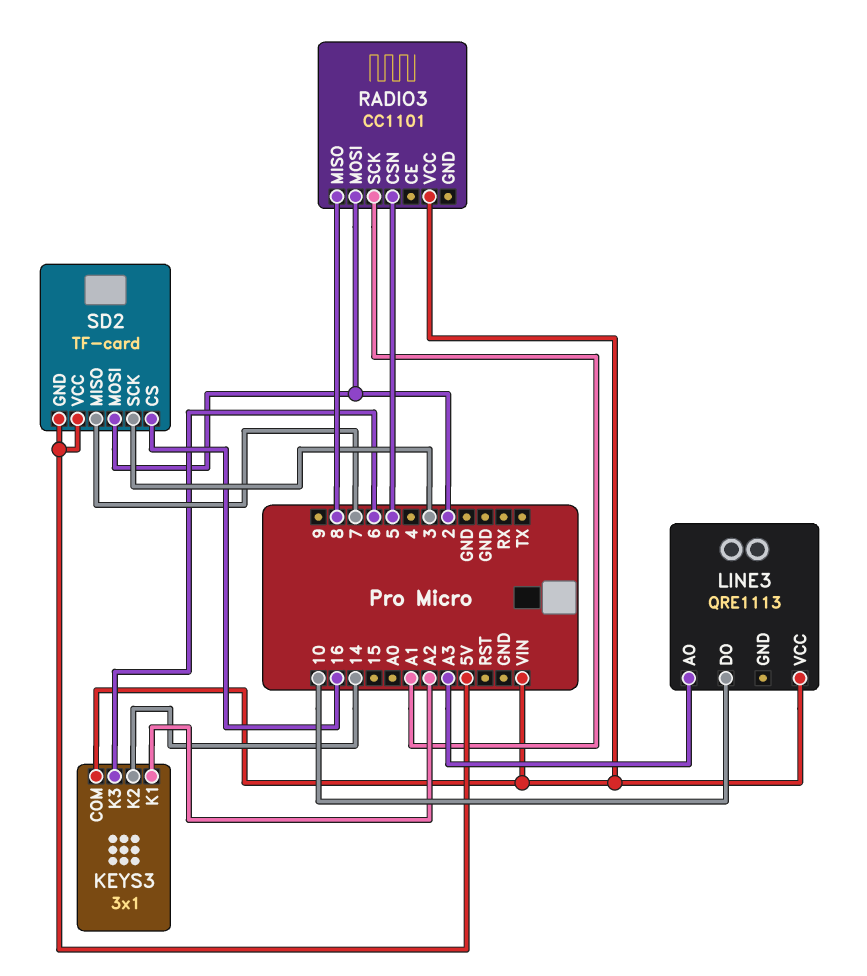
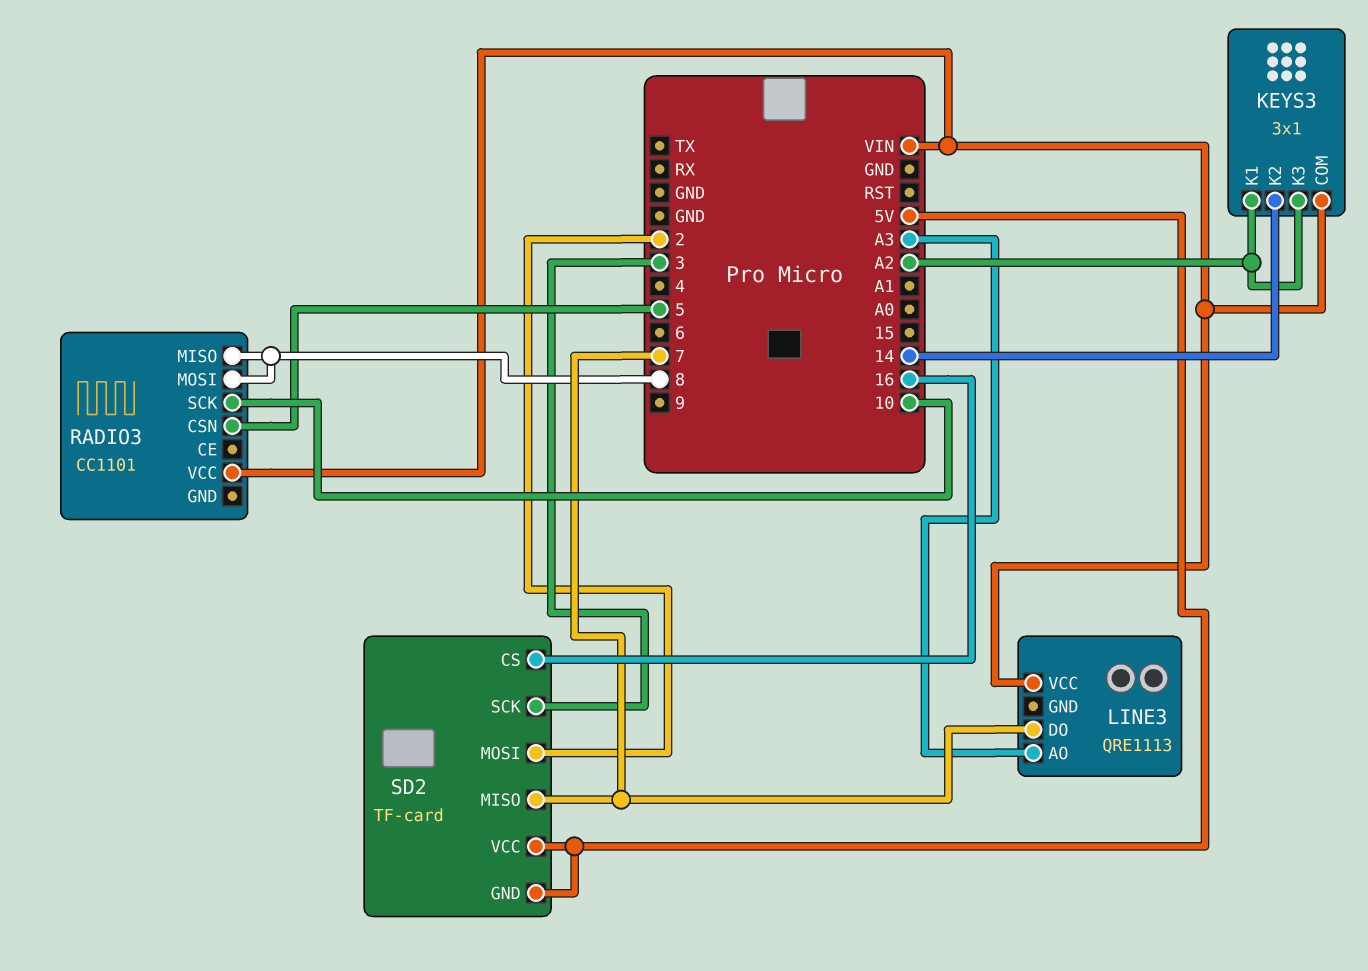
KEYS3 pin K3: 6 -> A2
LINE3 pin DO: 10 -> 7
RADIO3 pin MOSI: 2 -> 8
RADIO3 pin SCK: A1 -> 10

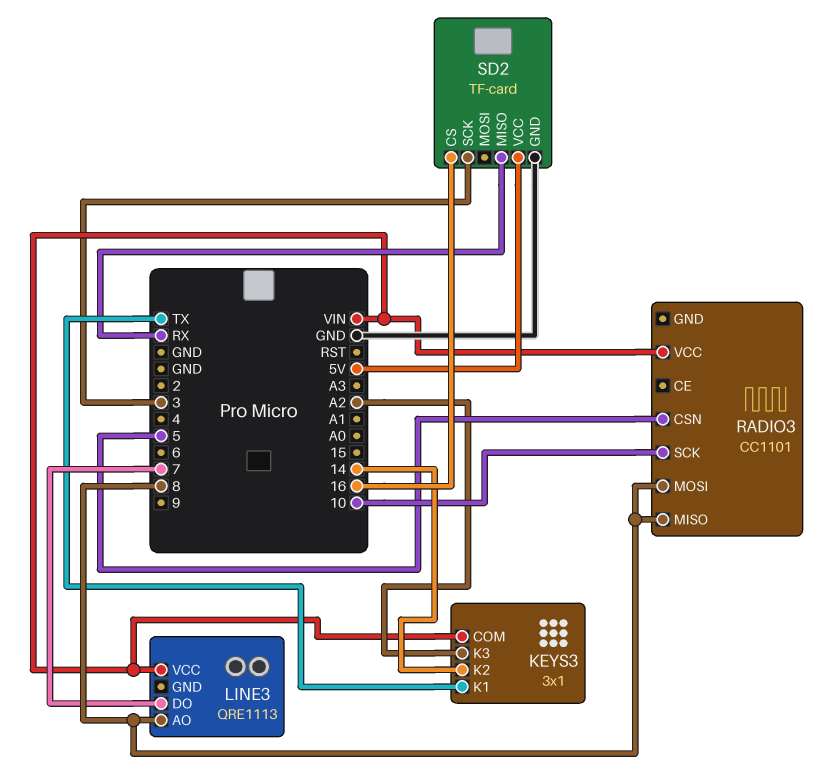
KEYS3 pin K1: A2 -> TX
LINE3 pin AO: A3 -> 8
SD2 pin GND: 5V -> GND
SD2 pin MISO: 7 -> RX
SD2 pin MOSI: 2 -> none

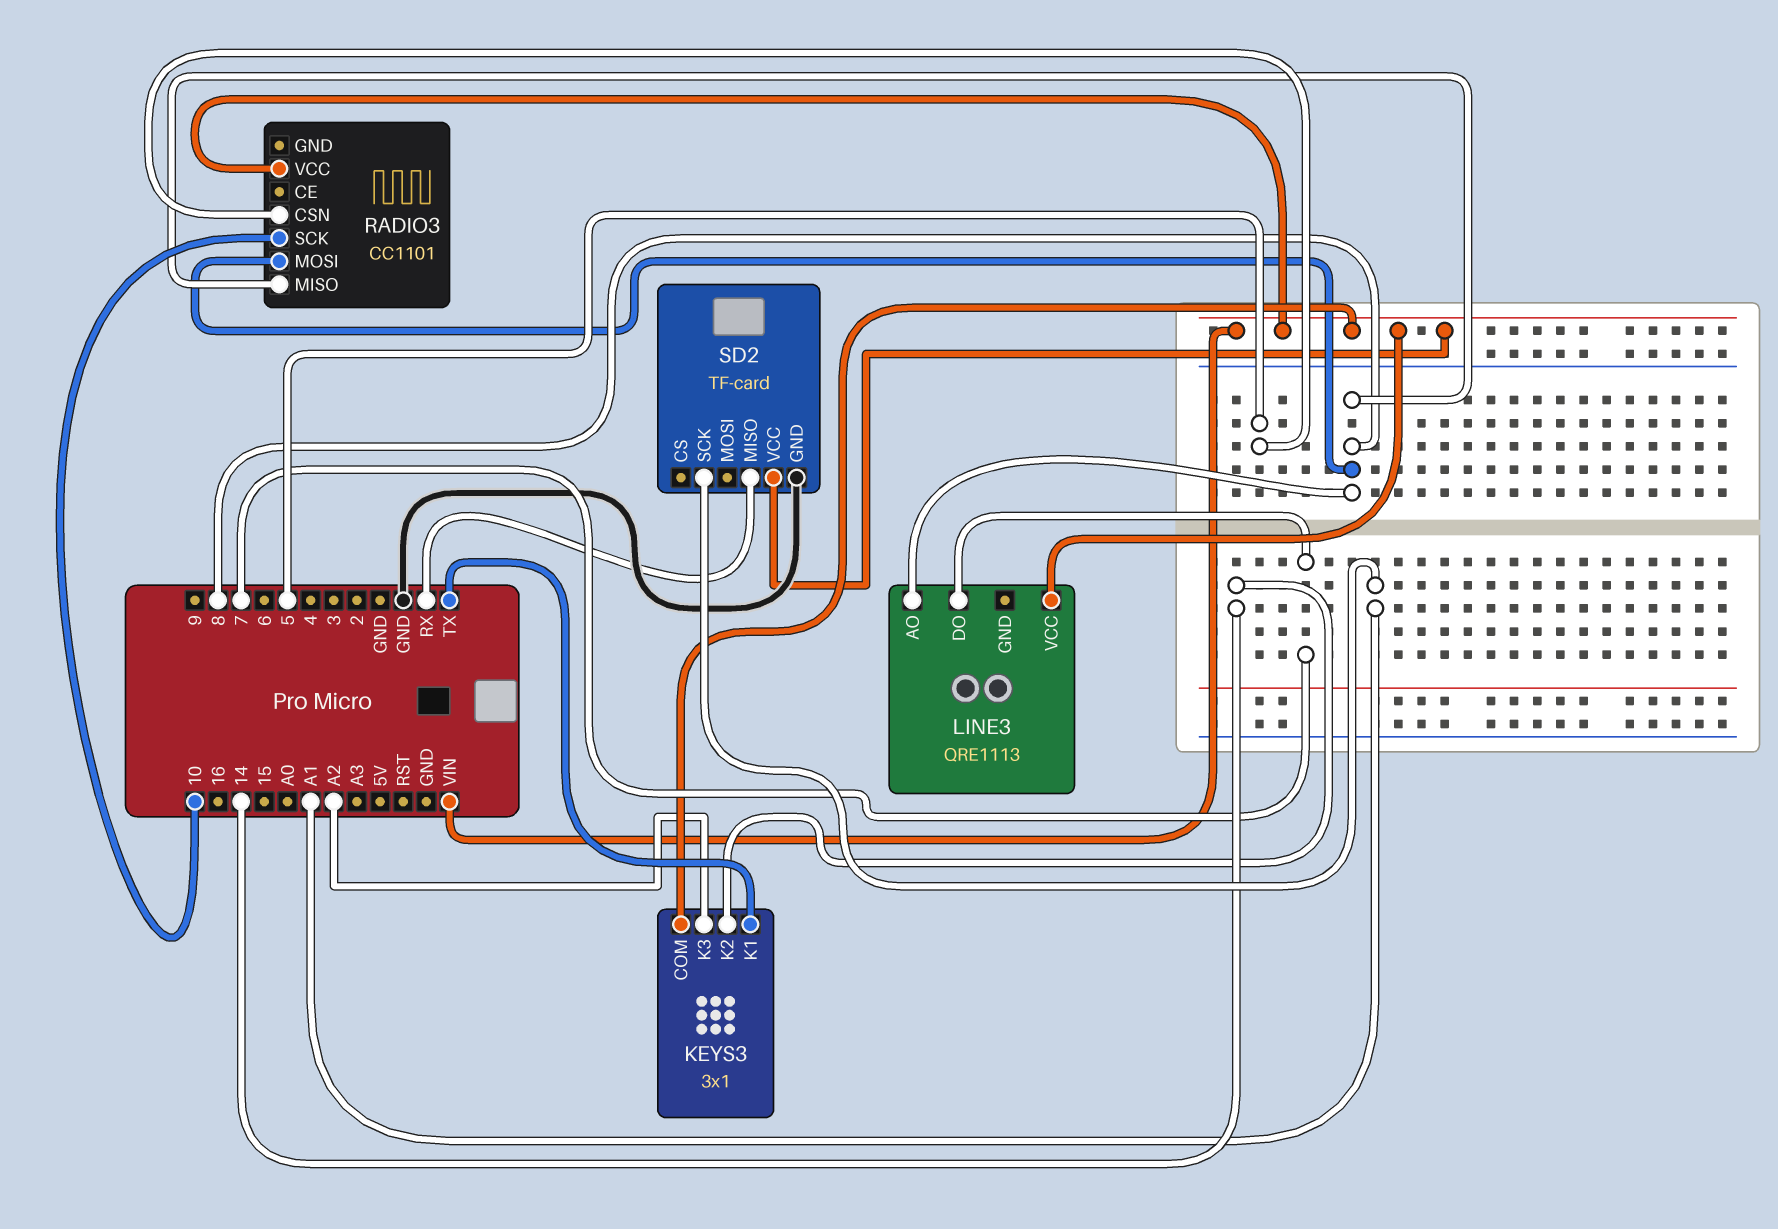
SD2 pin CS: 16 -> none
SD2 pin SCK: 3 -> A1
SD2 pin VCC: 5V -> VIN

